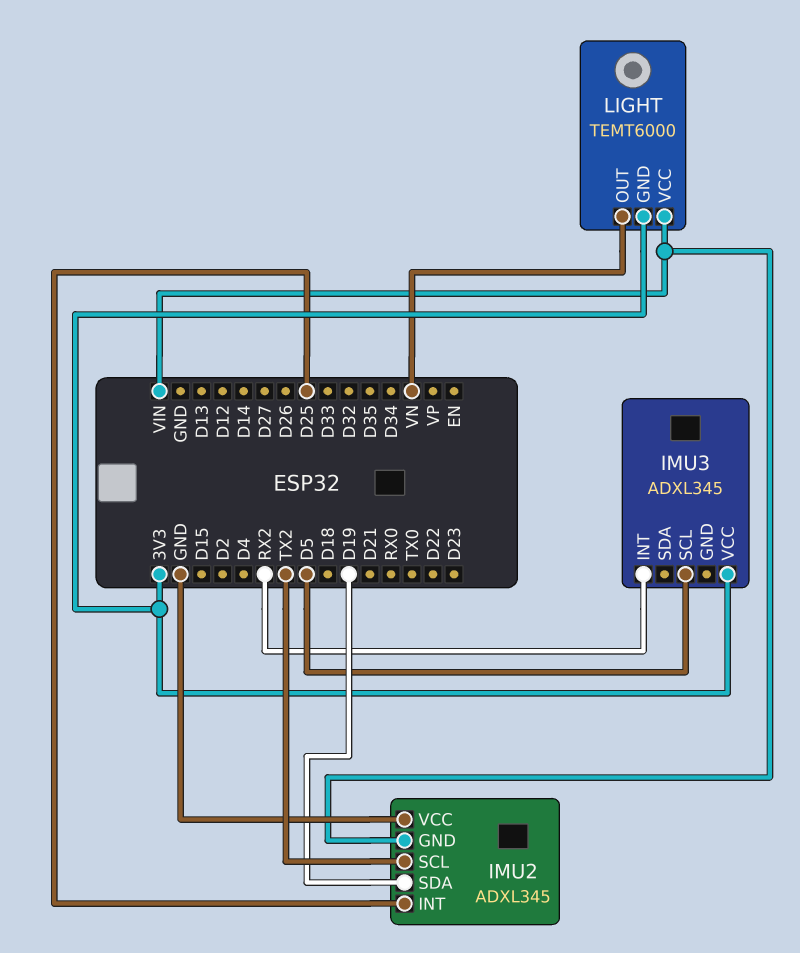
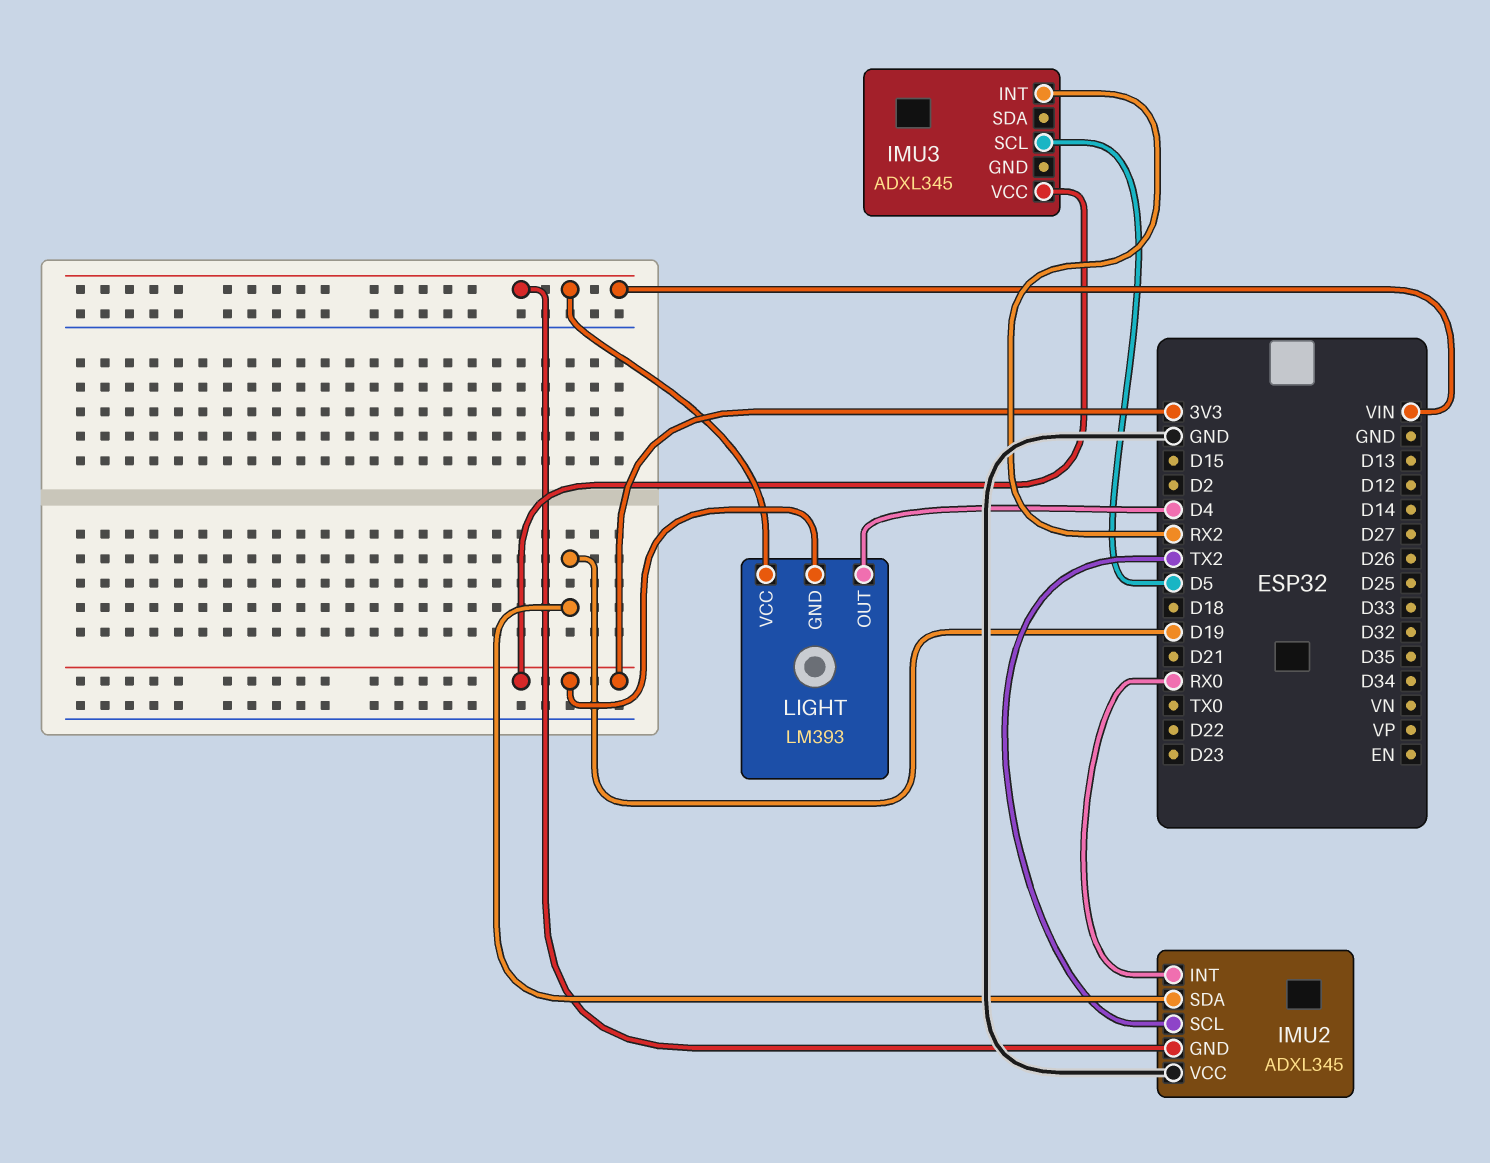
IMU2 pin INT: D25 -> RX0
LIGHT: TEMT6000 -> LM393
LIGHT pin OUT: VN -> D4

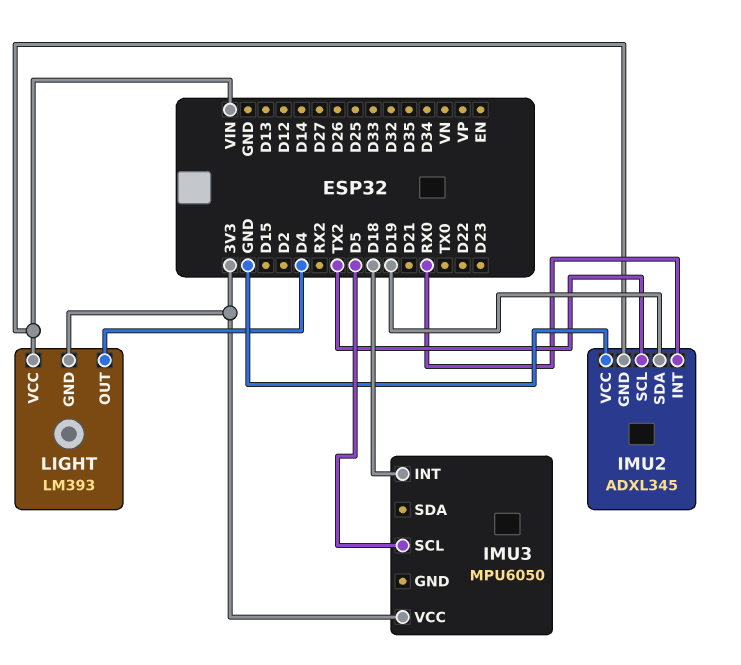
IMU3: ADXL345 -> MPU6050
IMU3 pin INT: RX2 -> D18

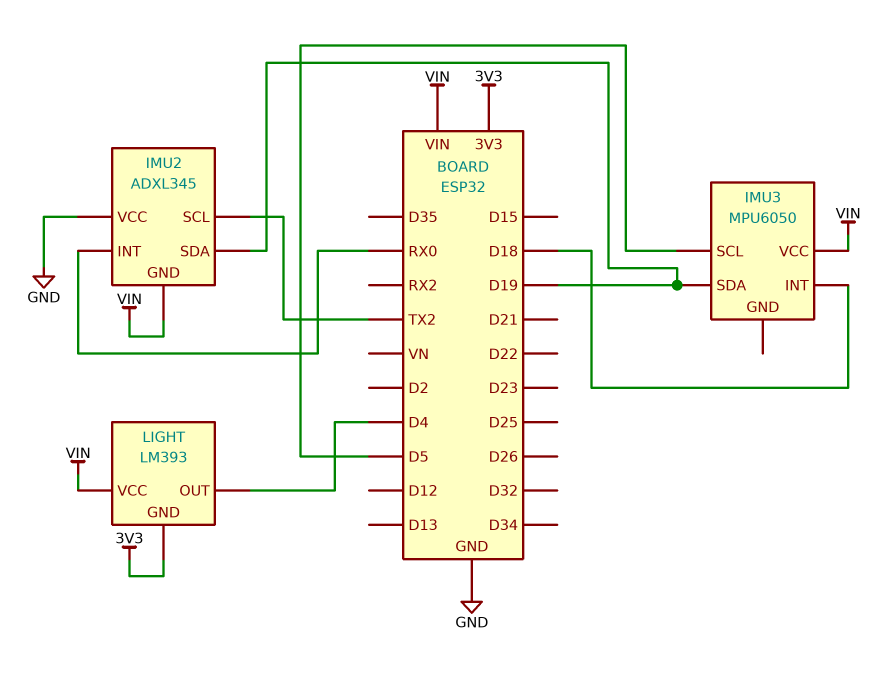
IMU3 pin SDA: none -> D19
IMU3 pin VCC: 3V3 -> VIN

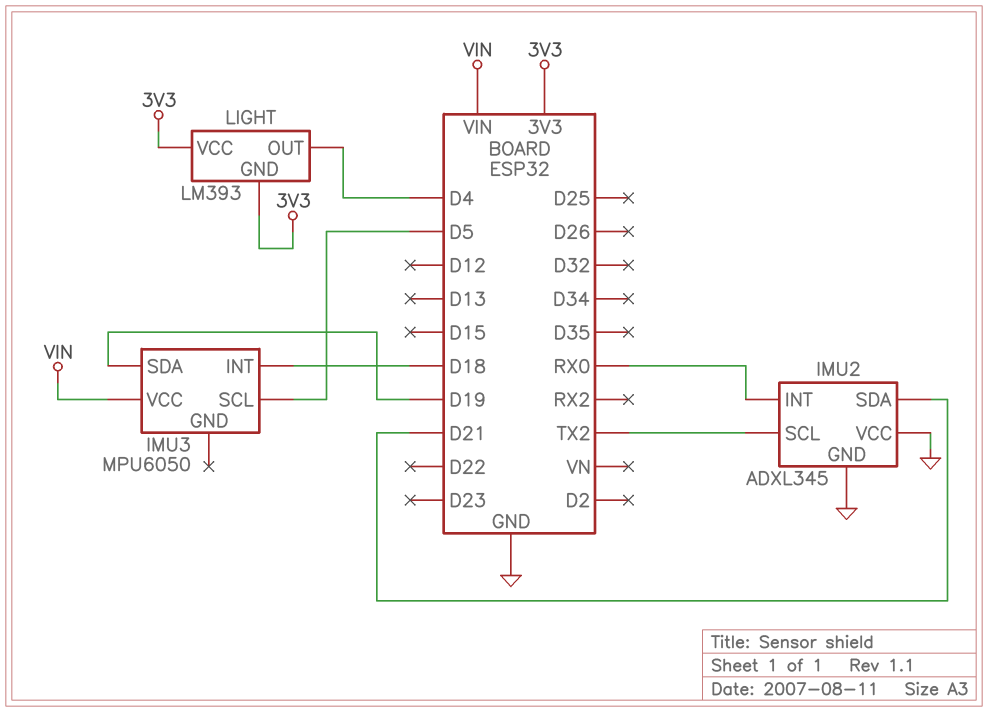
IMU2 pin GND: VIN -> GND
IMU2 pin SDA: D19 -> D21
LIGHT pin VCC: VIN -> 3V3

